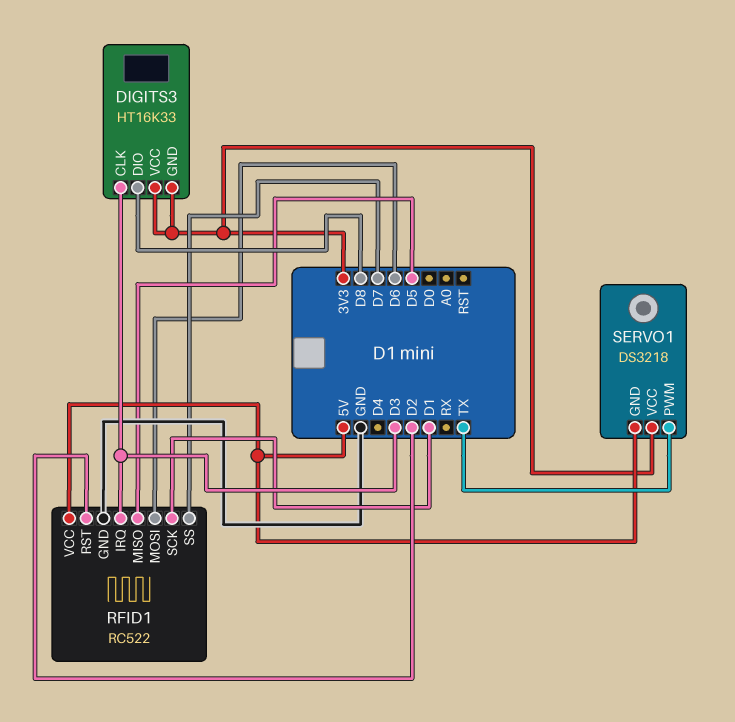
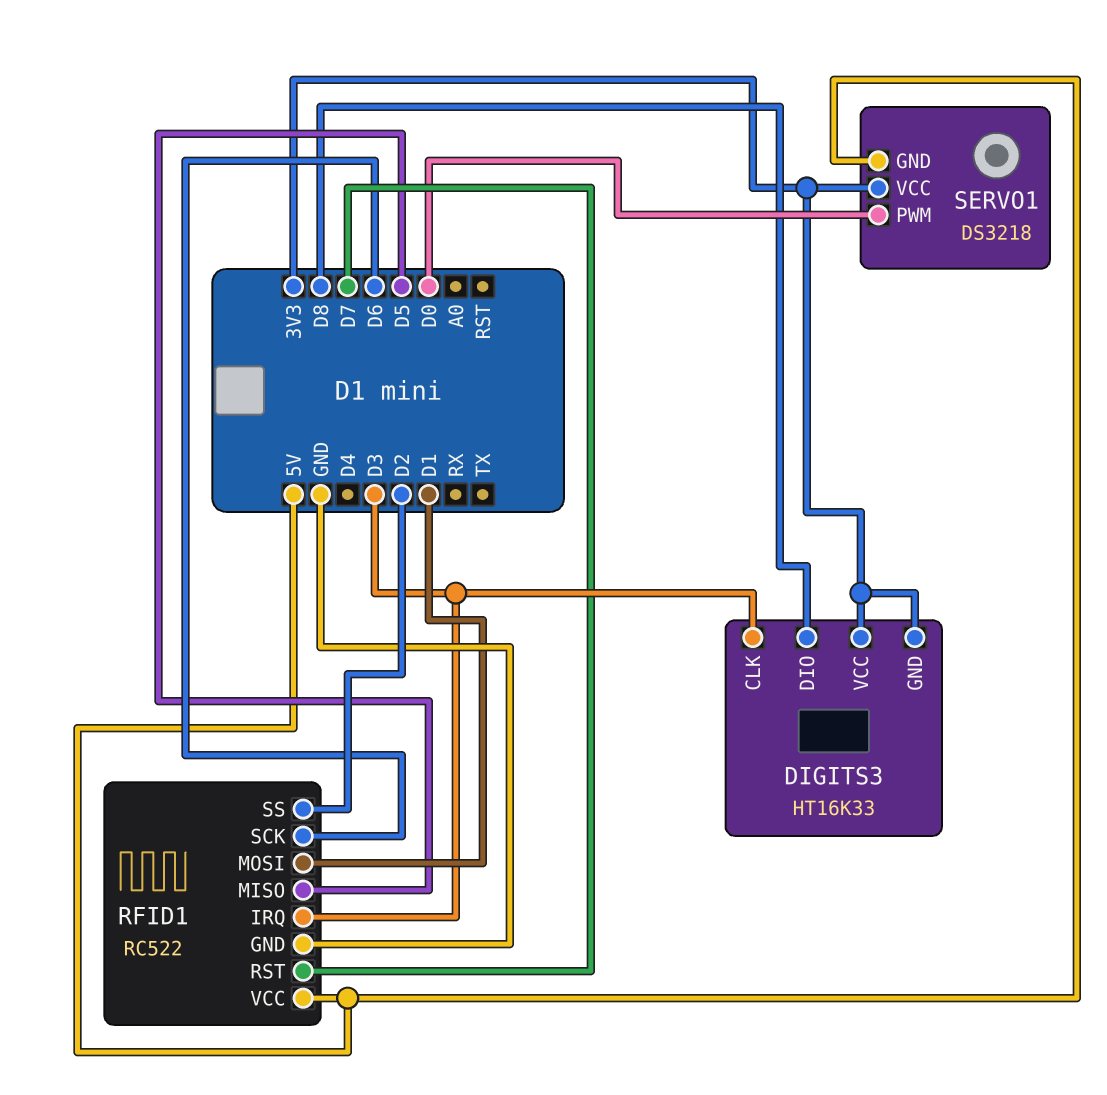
RFID1 pin MOSI: D6 -> D1
RFID1 pin RST: D2 -> D7
RFID1 pin SCK: D1 -> D6
RFID1 pin SS: D7 -> D2
SERVO1 pin PWM: TX -> D0

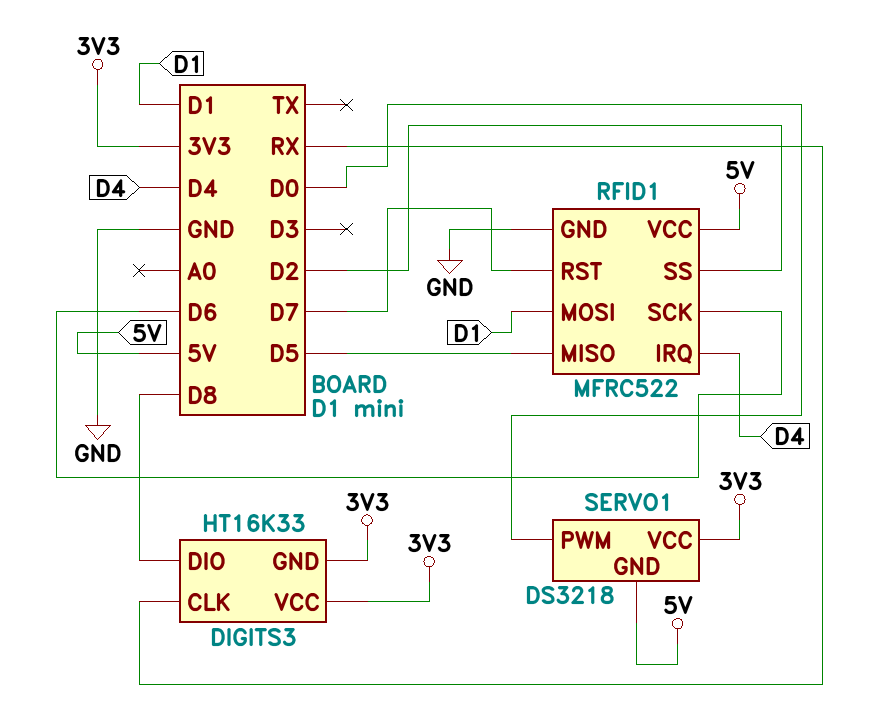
DIGITS3 pin CLK: D3 -> RX
RFID1: RC522 -> MFRC522
RFID1 pin IRQ: D3 -> D4

